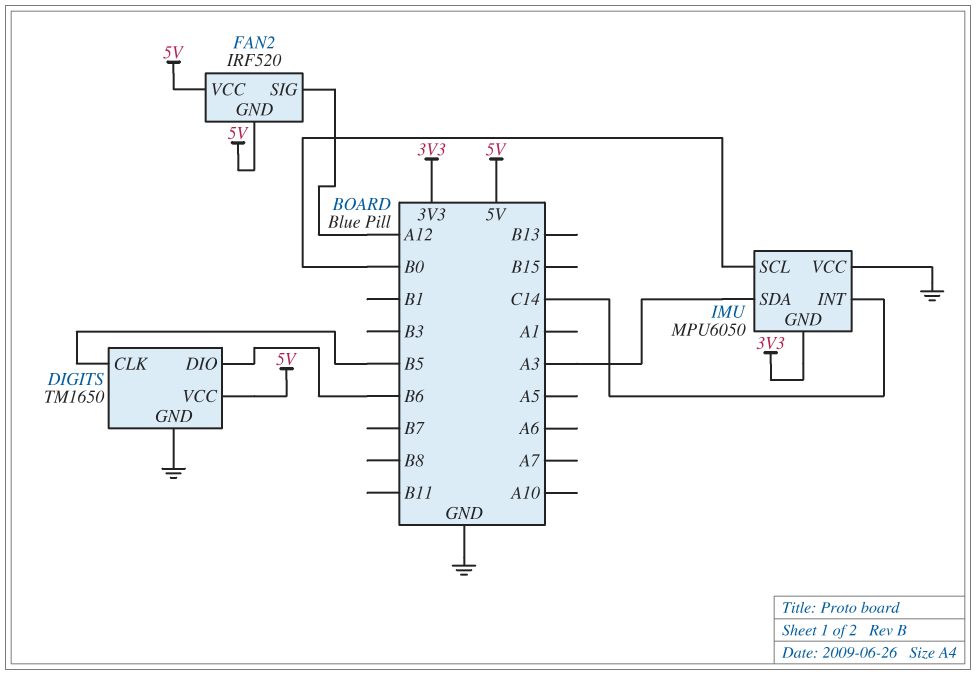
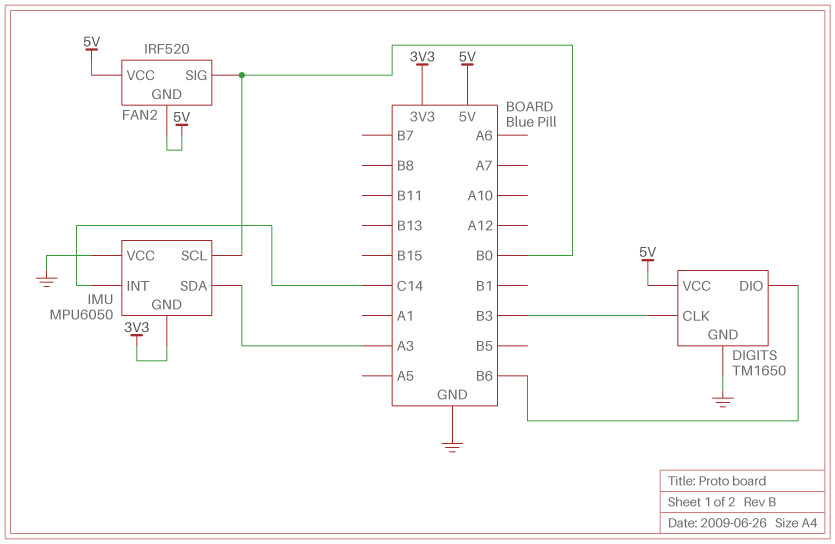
DIGITS pin CLK: B5 -> B3
FAN2 pin SIG: A12 -> B0

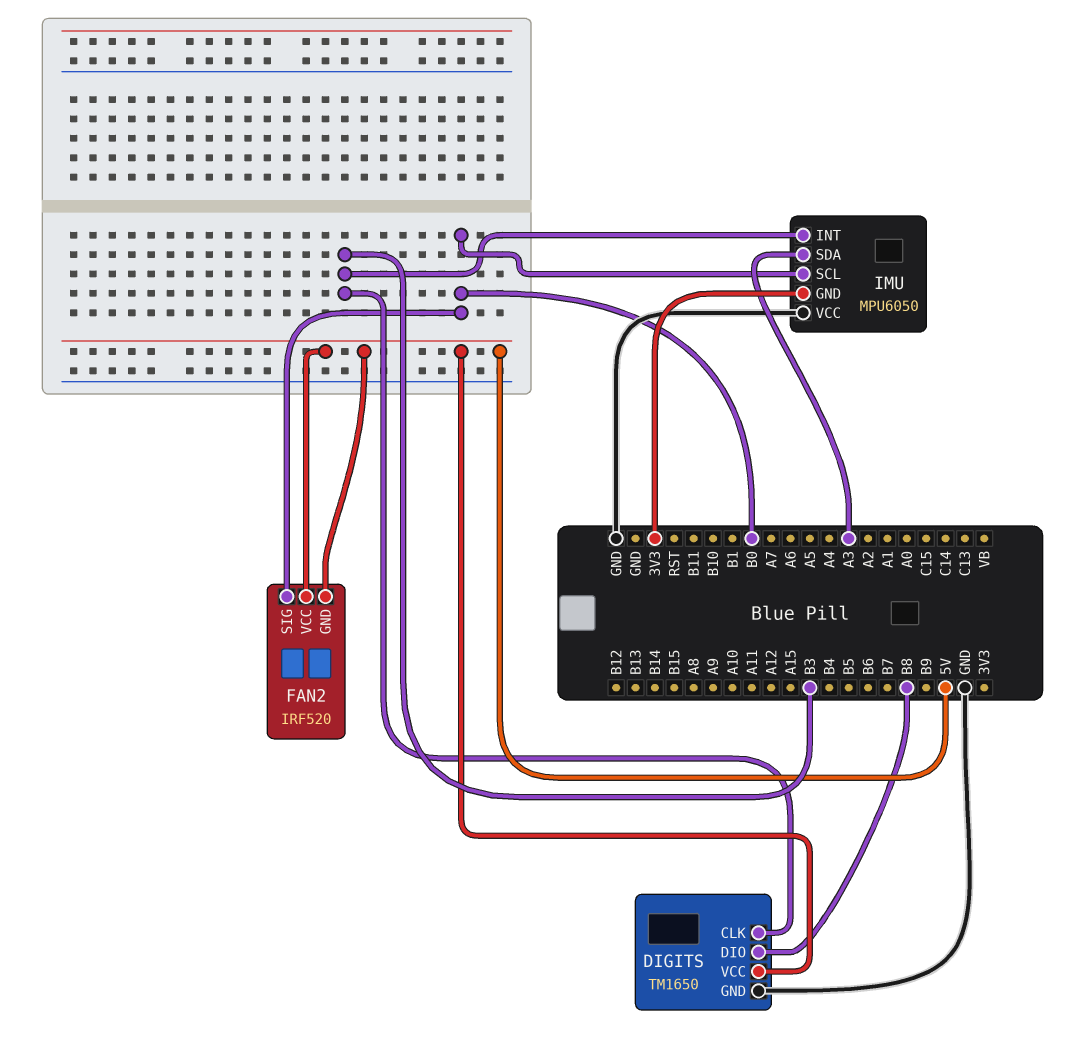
DIGITS pin DIO: B6 -> B8
IMU pin INT: C14 -> B3

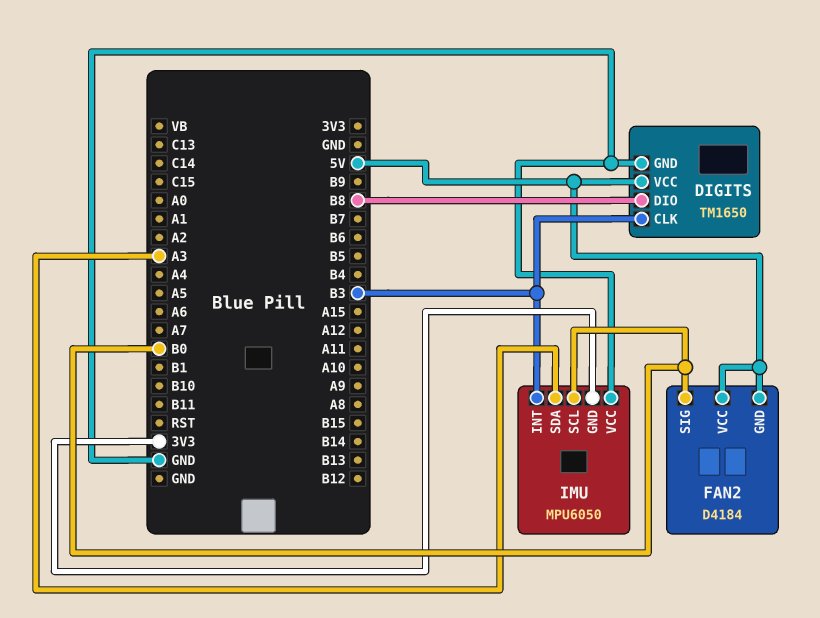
FAN2: IRF520 -> D4184

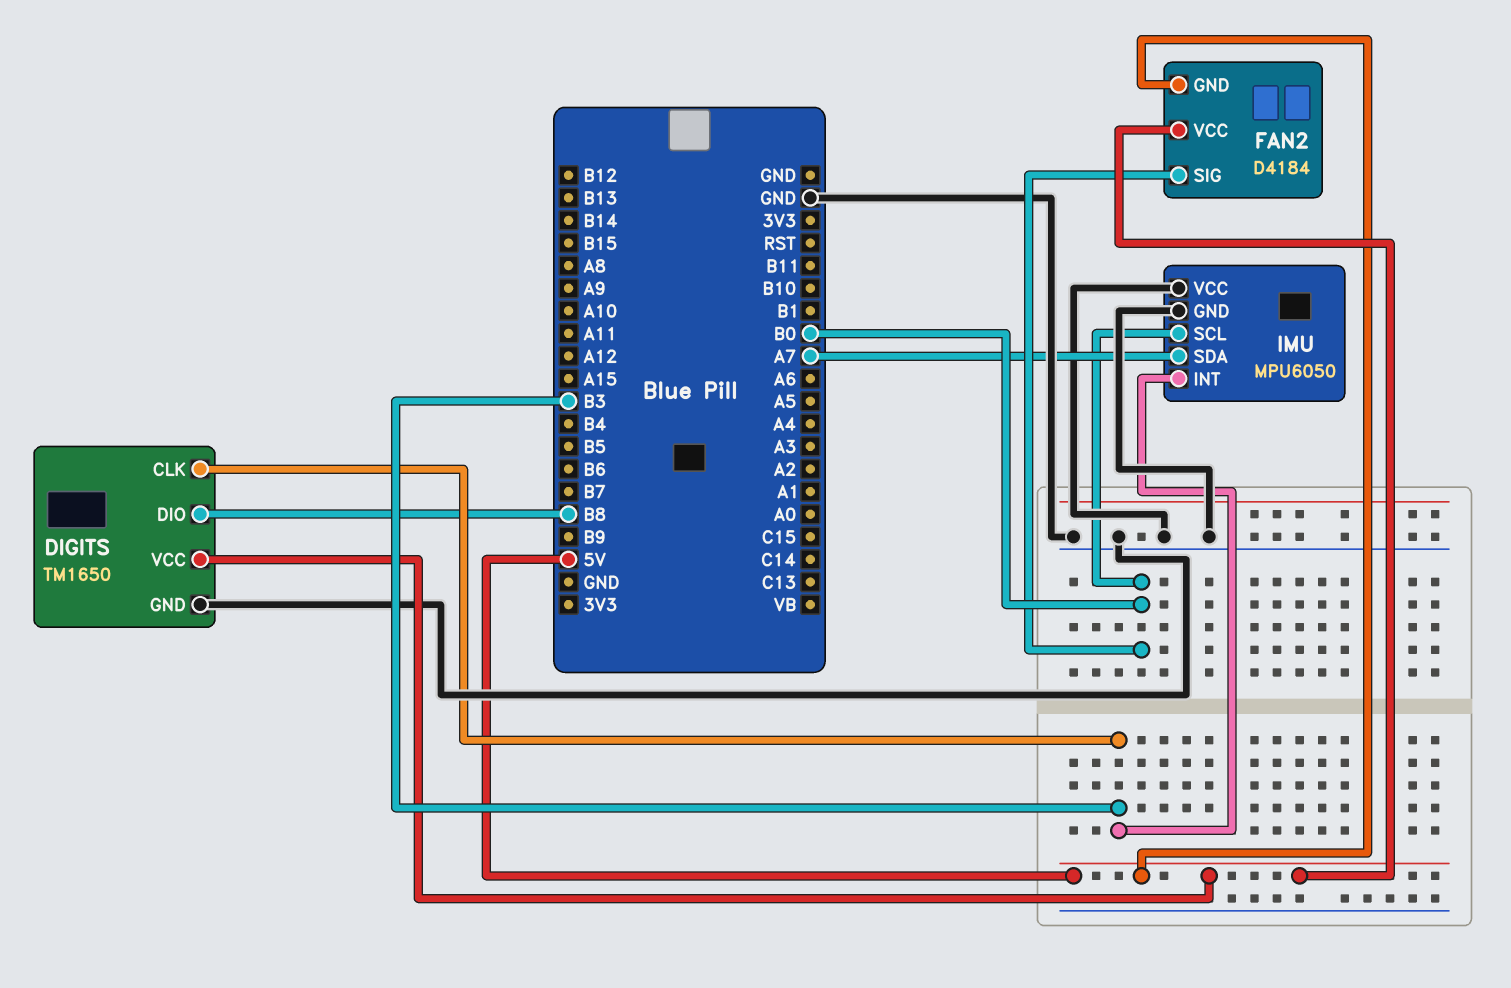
IMU pin GND: 3V3 -> GND
IMU pin SDA: A3 -> A7

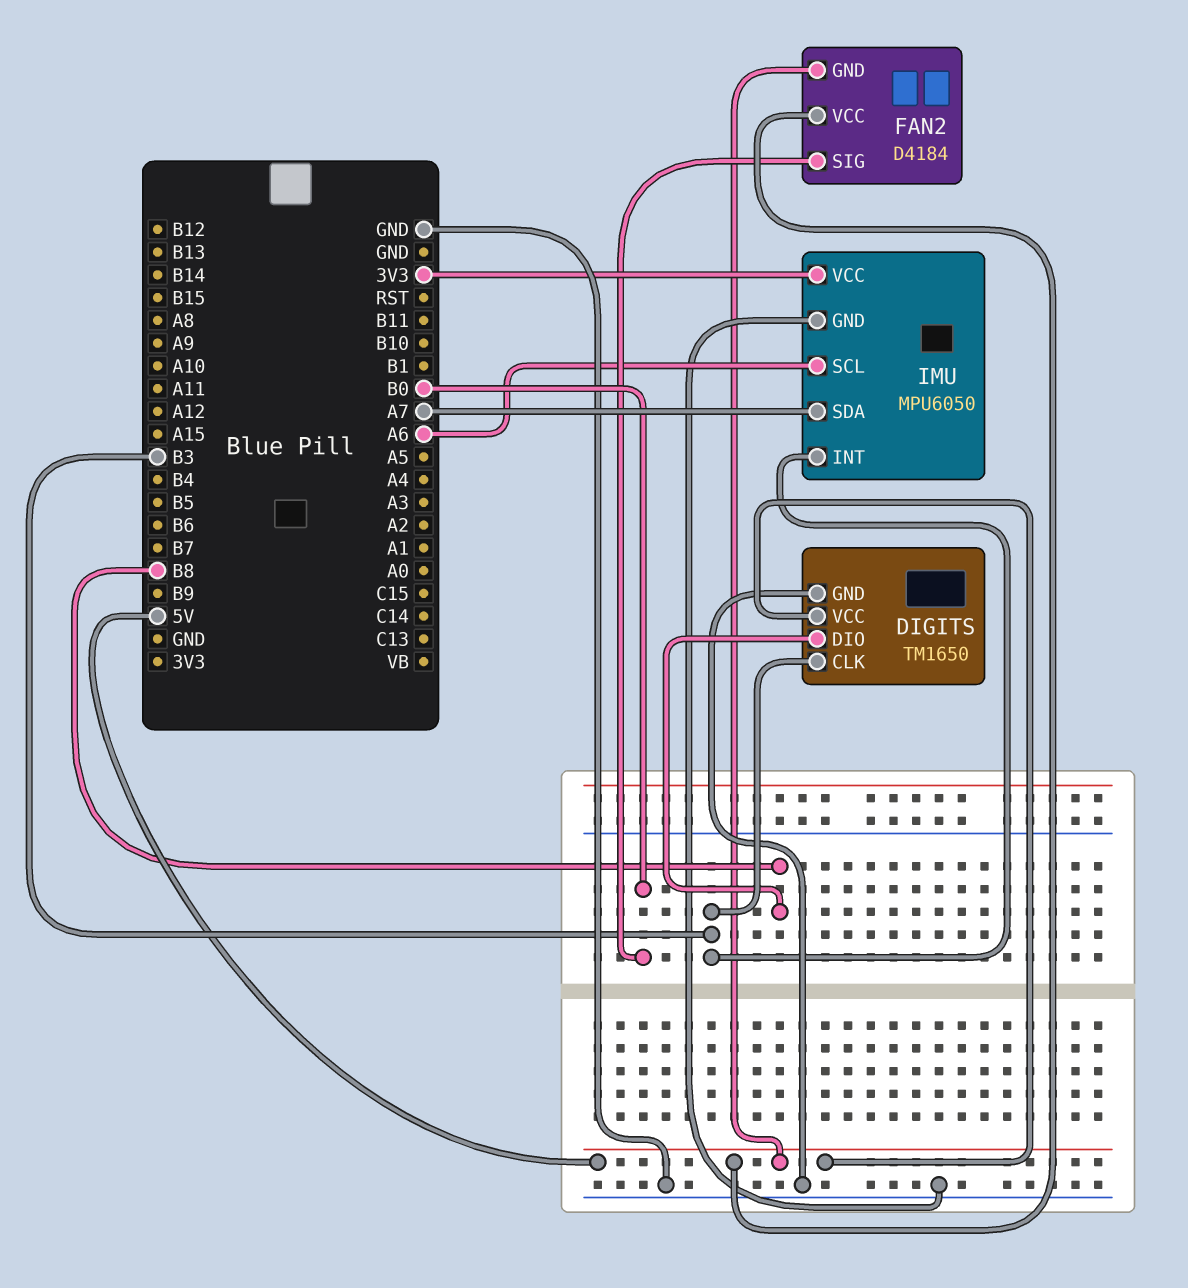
IMU pin SCL: B0 -> A6
IMU pin VCC: GND -> 3V3

